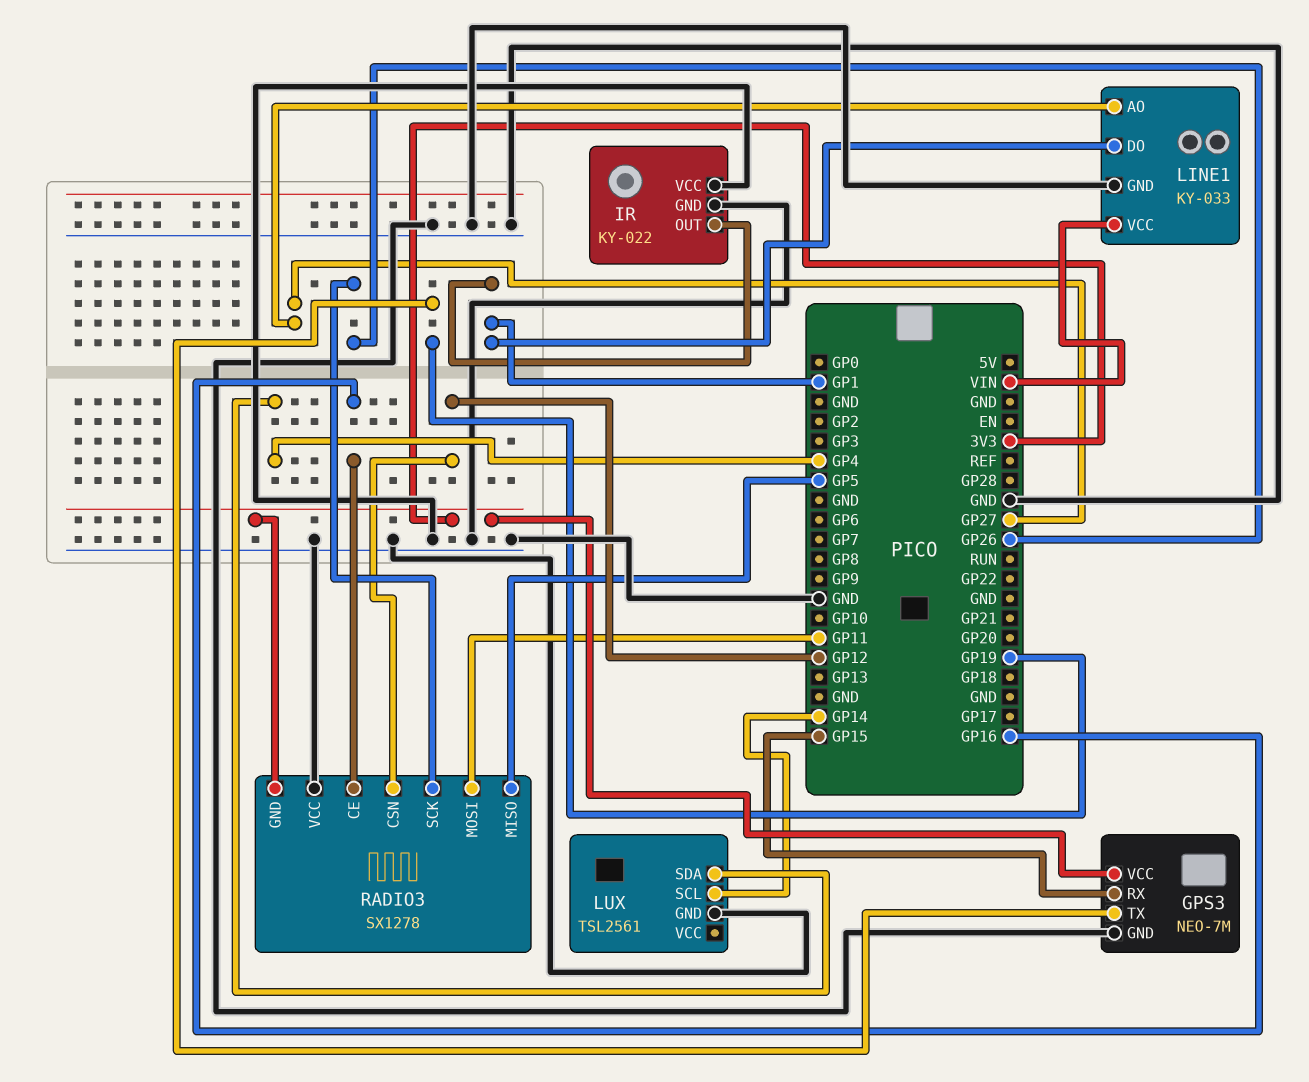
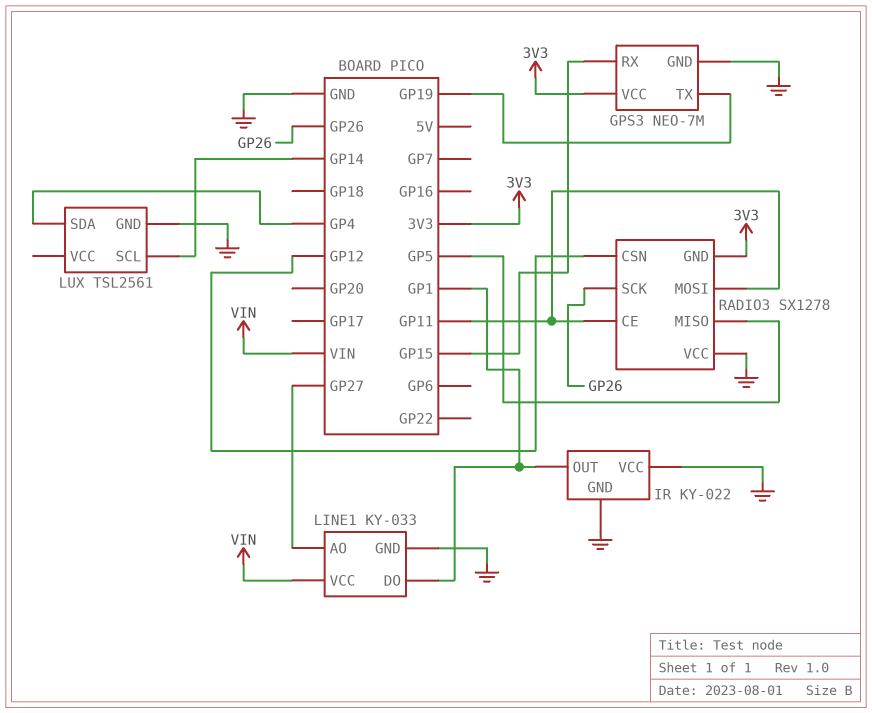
RADIO3 pin CE: GP16 -> GP11

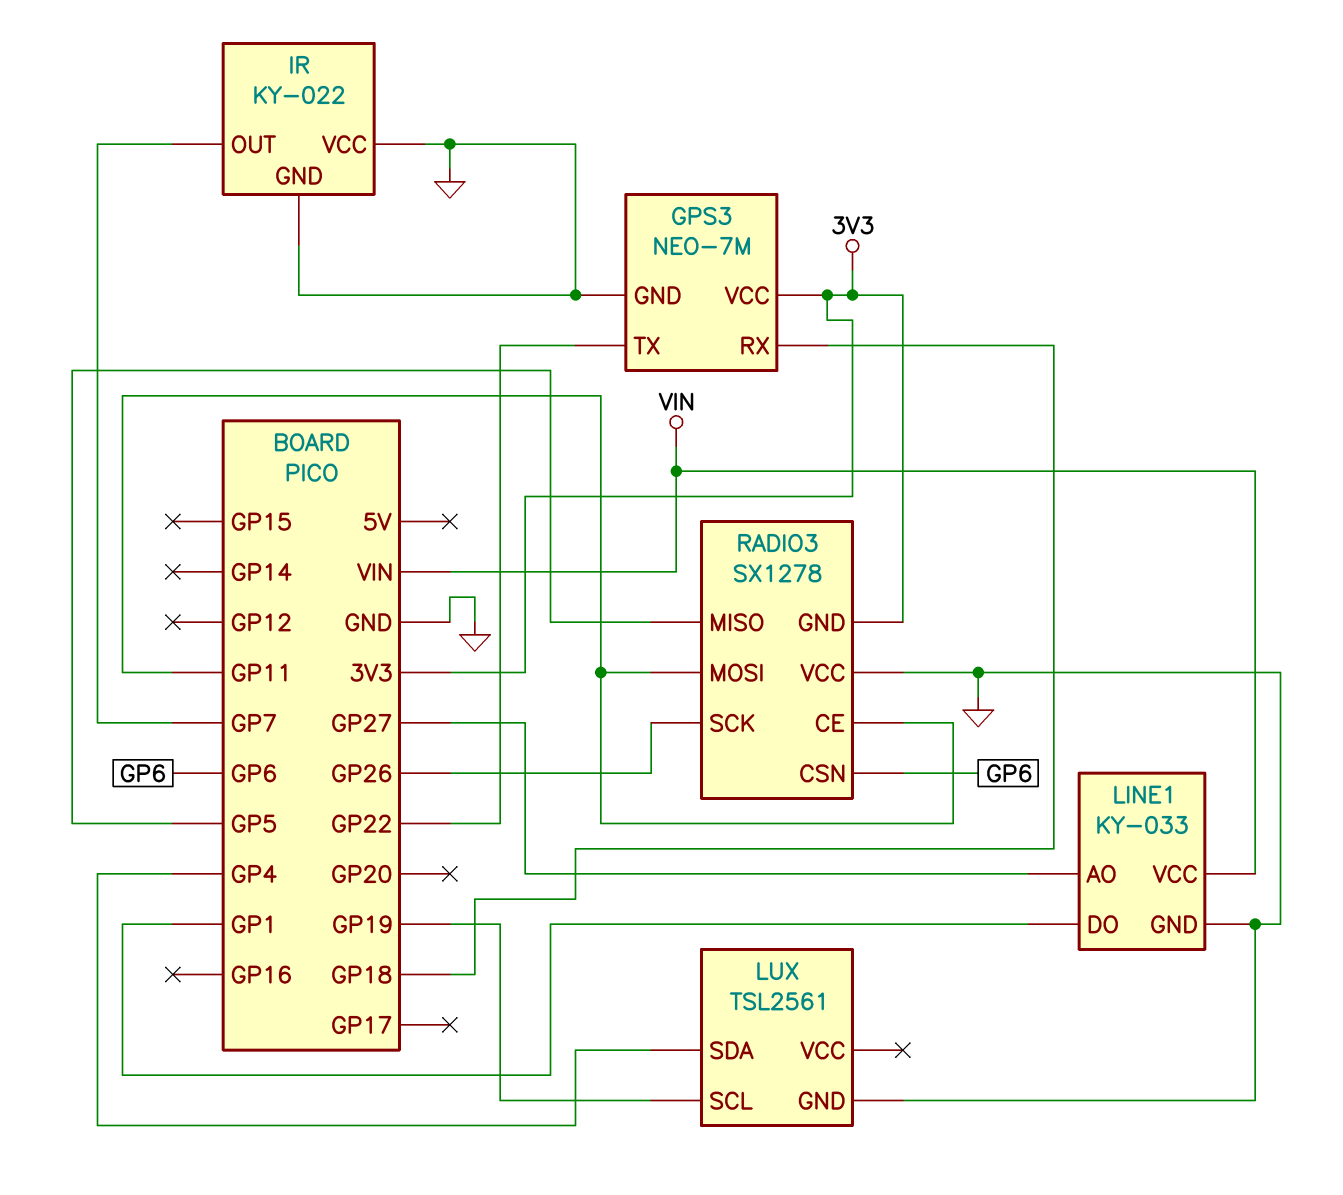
GPS3 pin RX: GP15 -> GP18
GPS3 pin TX: GP19 -> GP22
IR pin OUT: GP1 -> GP7
LUX pin SCL: GP14 -> GP19
RADIO3 pin CSN: GP12 -> GP6

